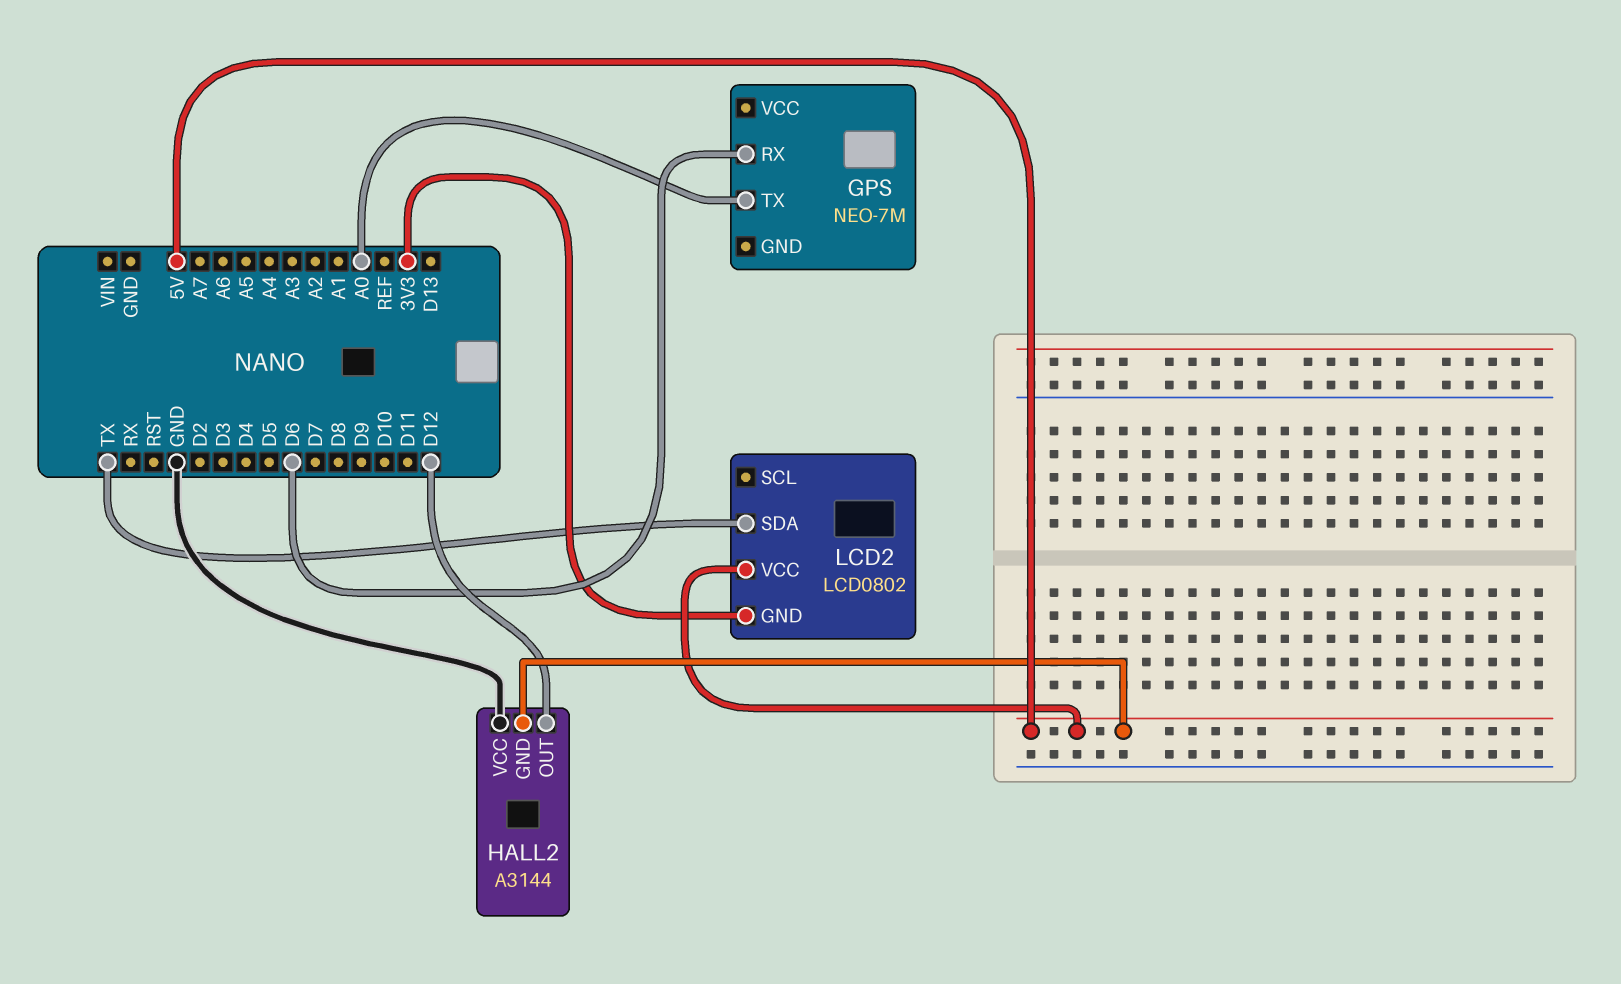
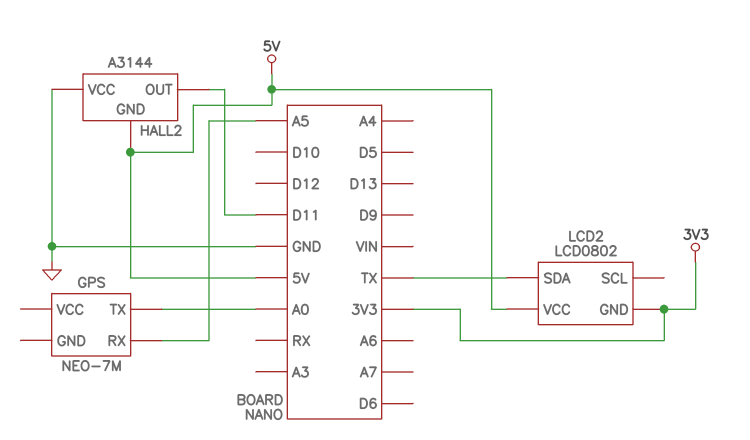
GPS pin RX: D6 -> A5
HALL2 pin OUT: D12 -> D11

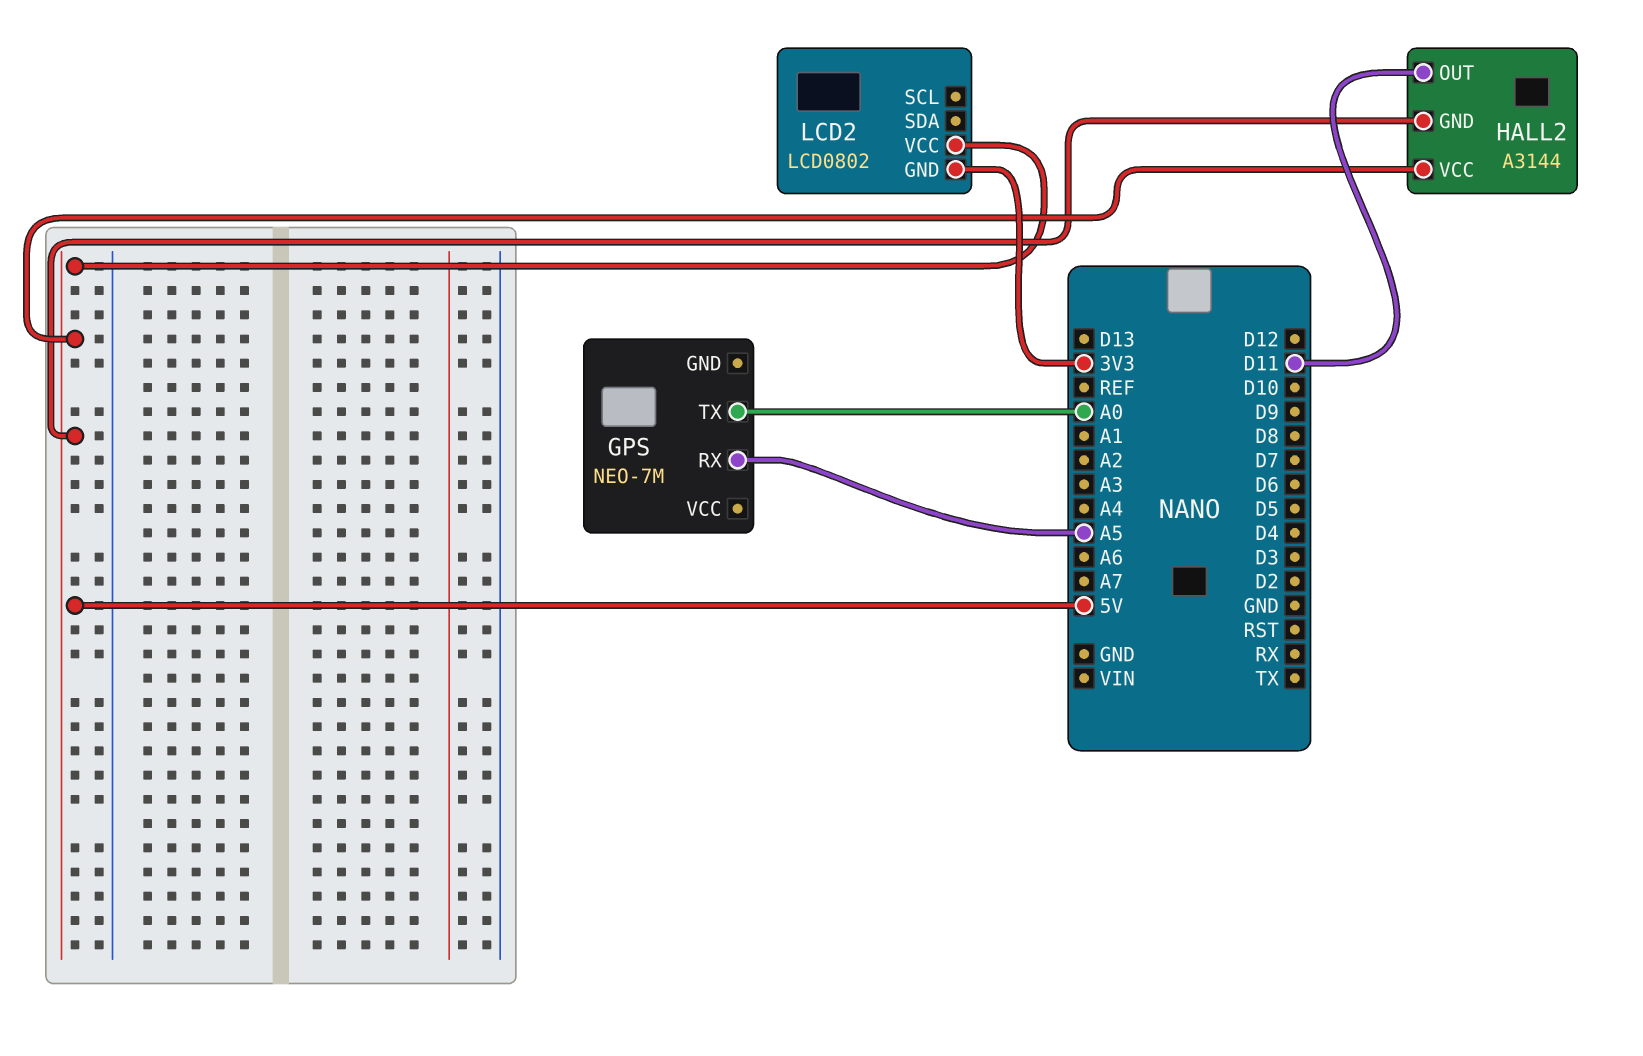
HALL2 pin VCC: GND -> 5V
LCD2 pin SDA: TX -> none

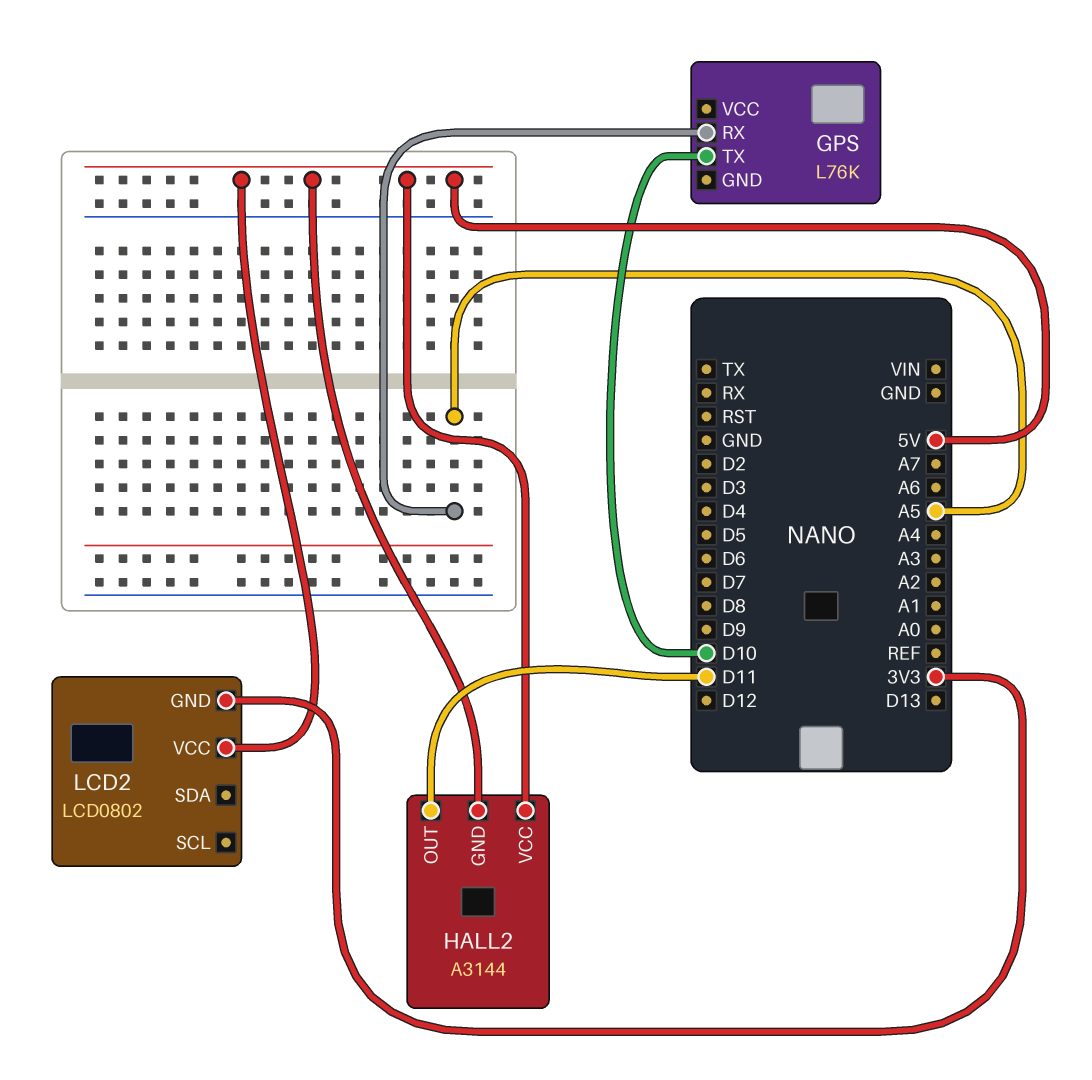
GPS: NEO-7M -> L76K
GPS pin TX: A0 -> D10

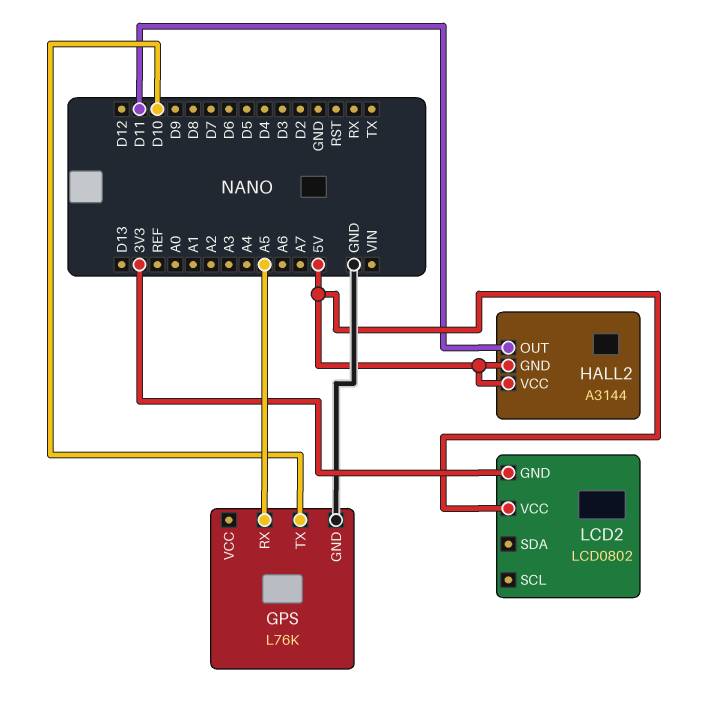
GPS pin GND: none -> GND

